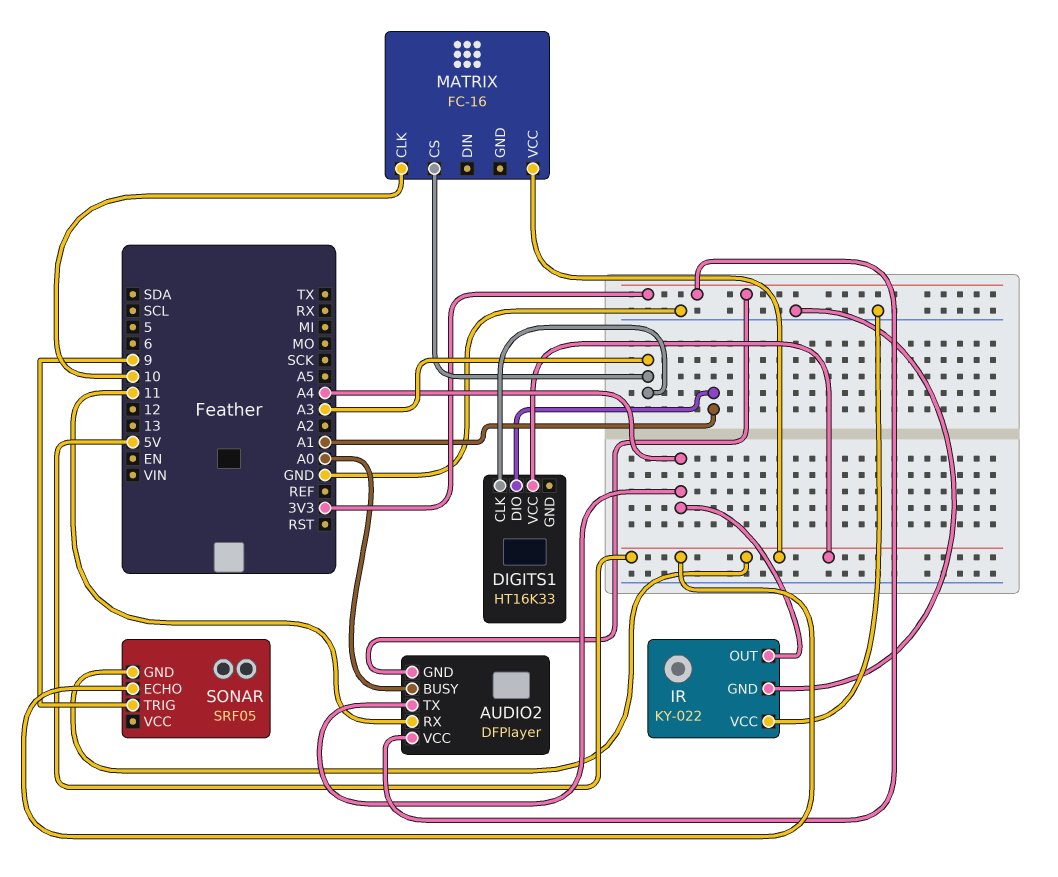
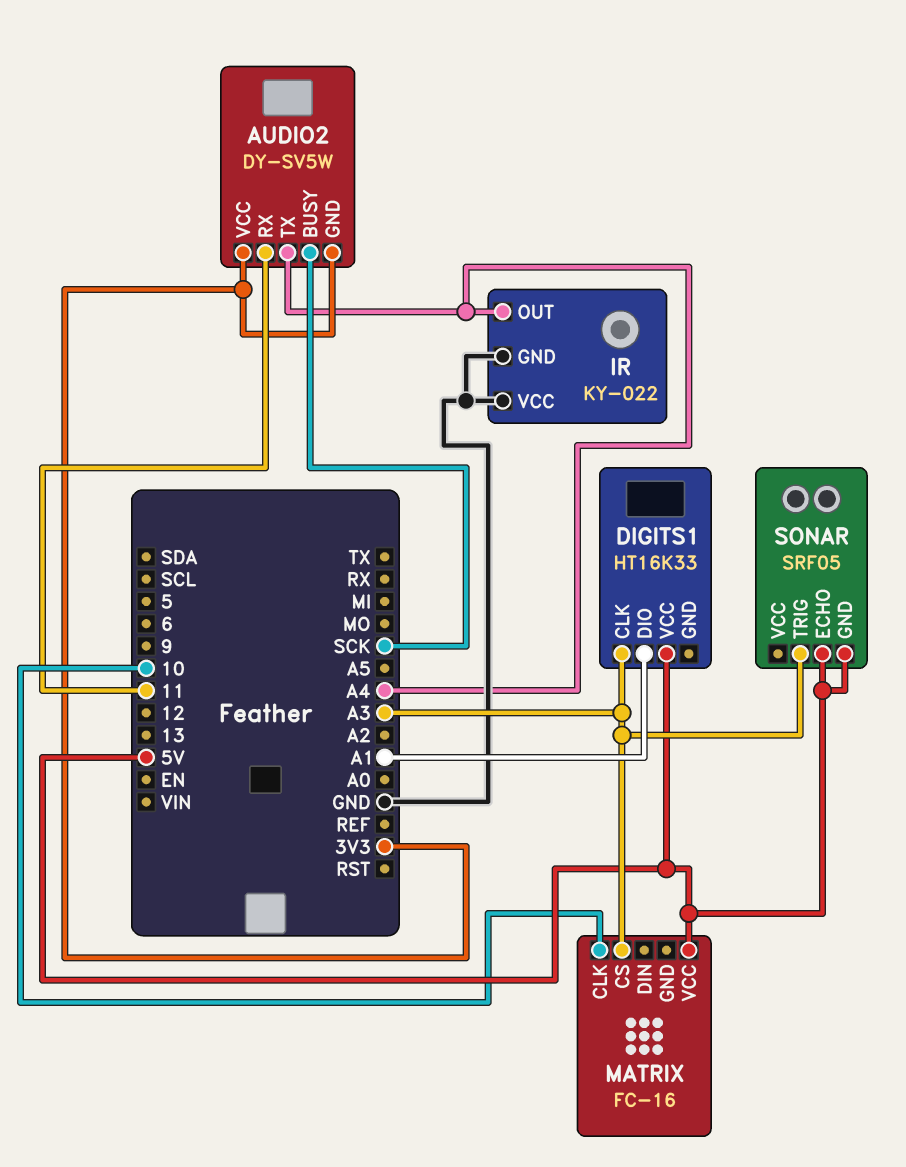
AUDIO2: DFPlayer -> DY-SV5W
AUDIO2 pin BUSY: A0 -> SCK
SONAR pin TRIG: 9 -> A3

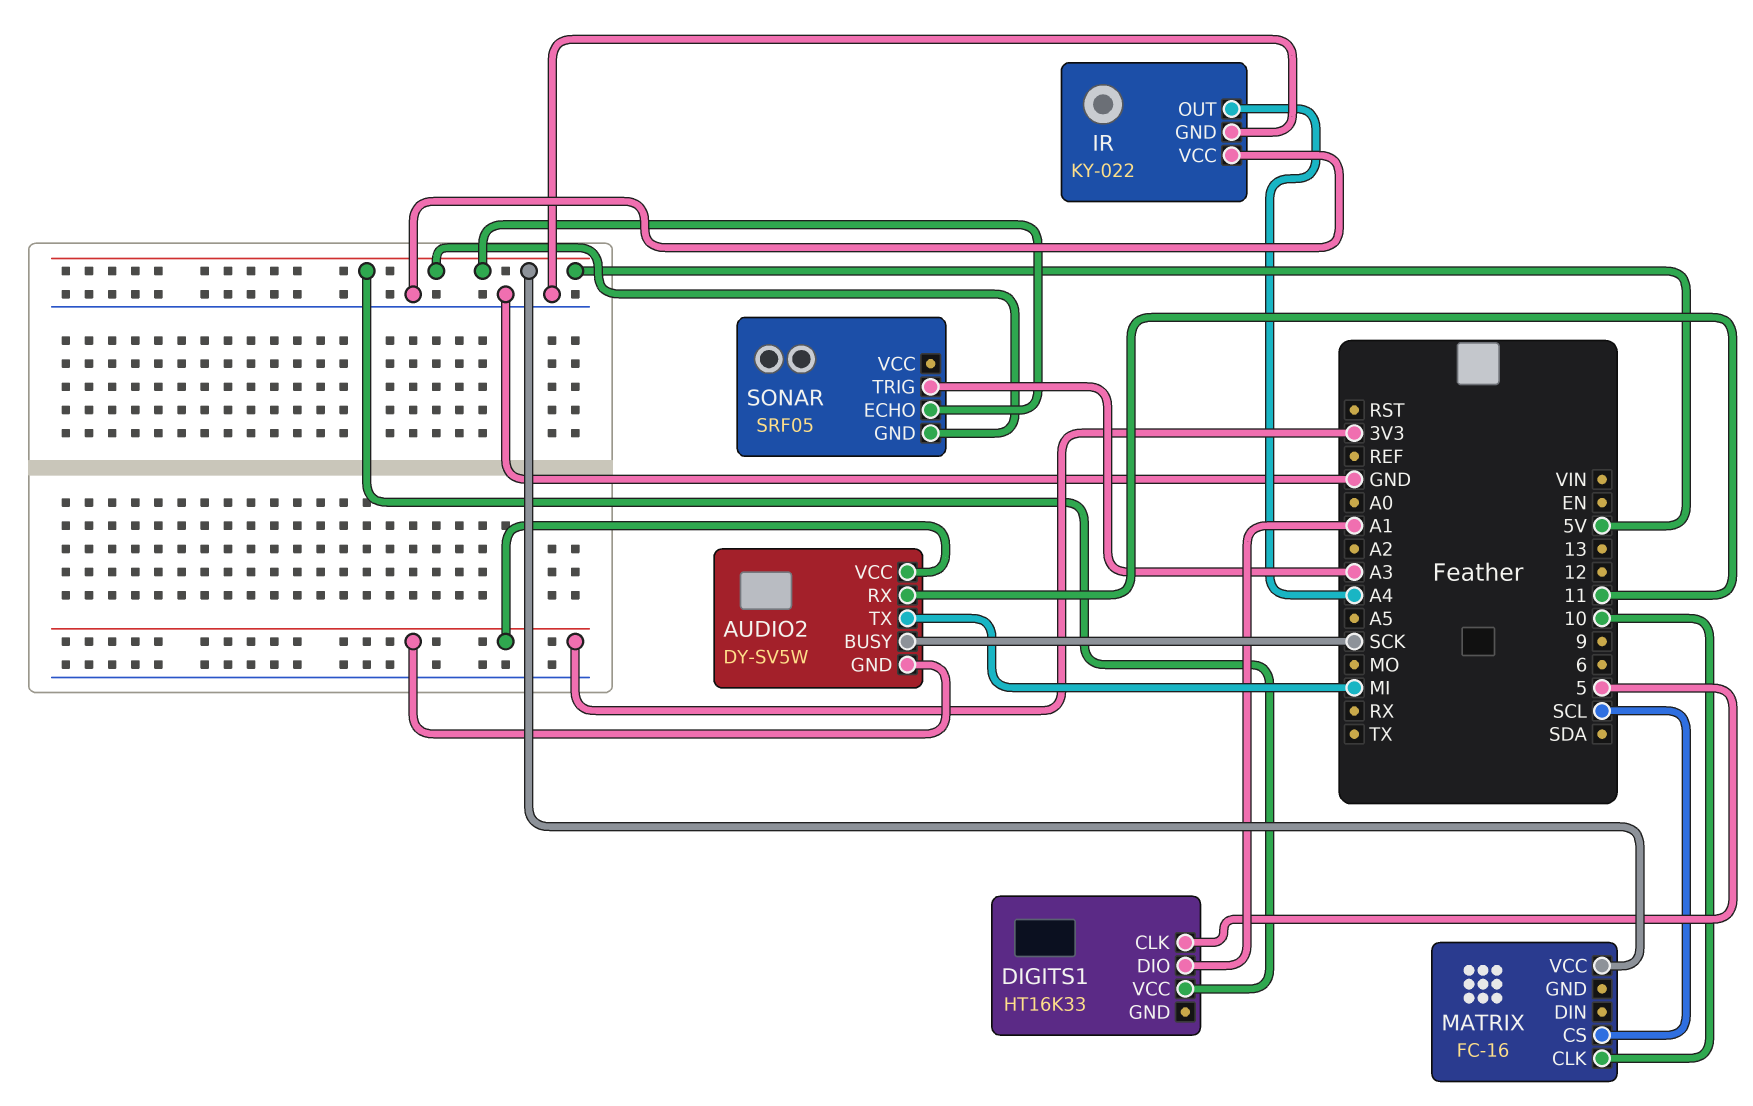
AUDIO2 pin TX: A4 -> MI
DIGITS1 pin CLK: A3 -> 5
MATRIX pin CS: A3 -> SCL

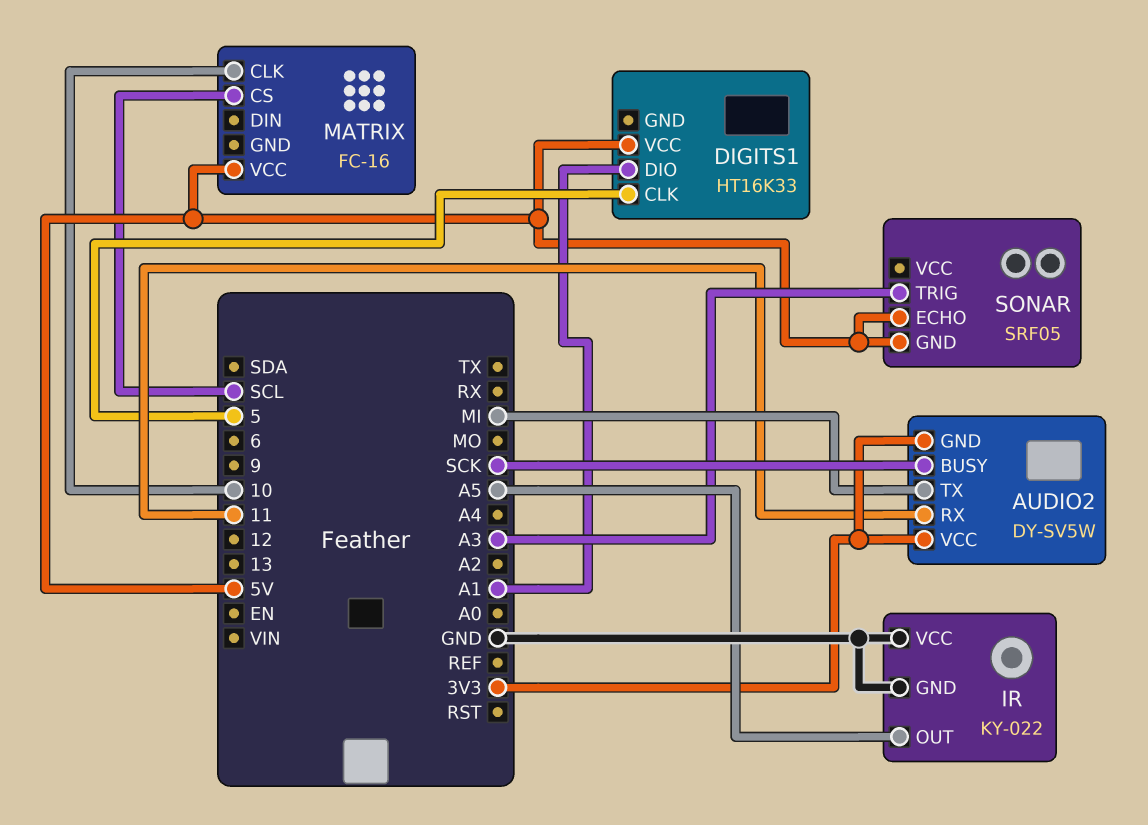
IR pin OUT: A4 -> A5

